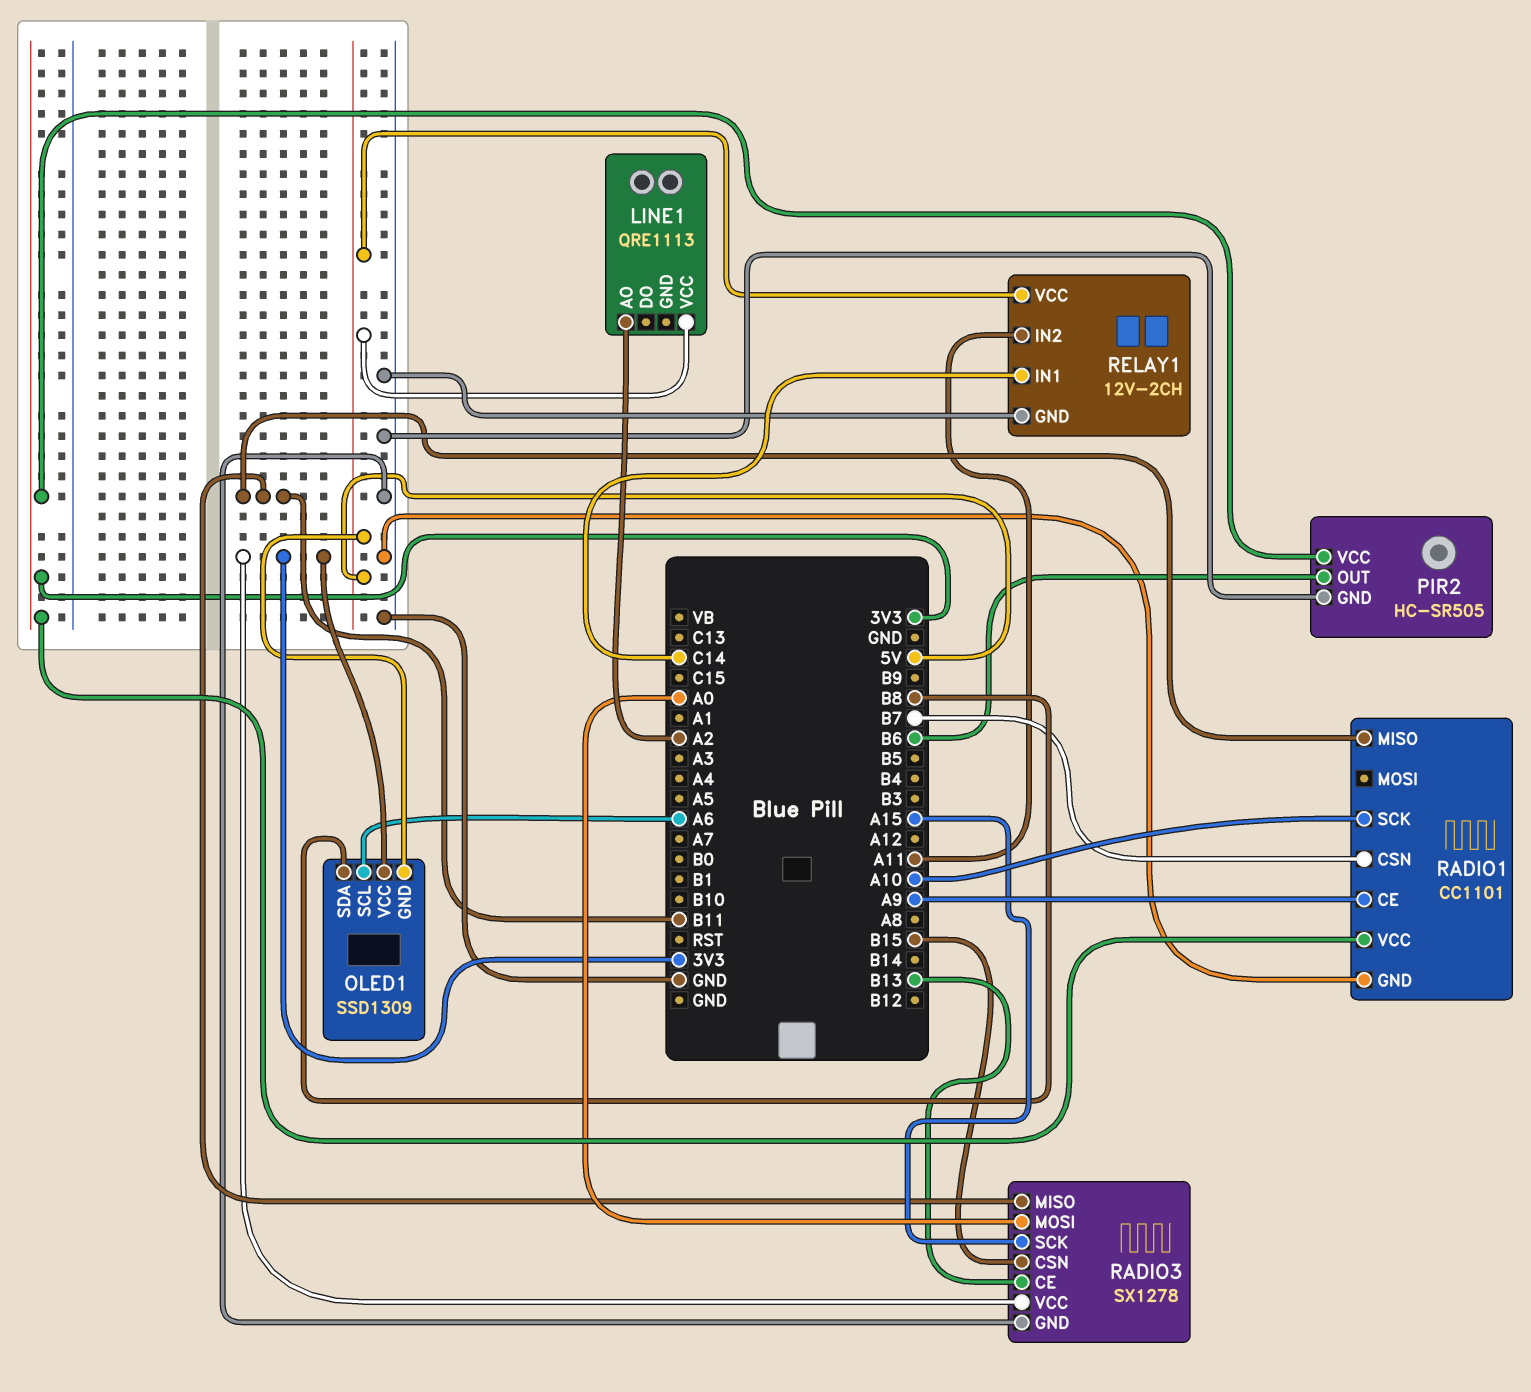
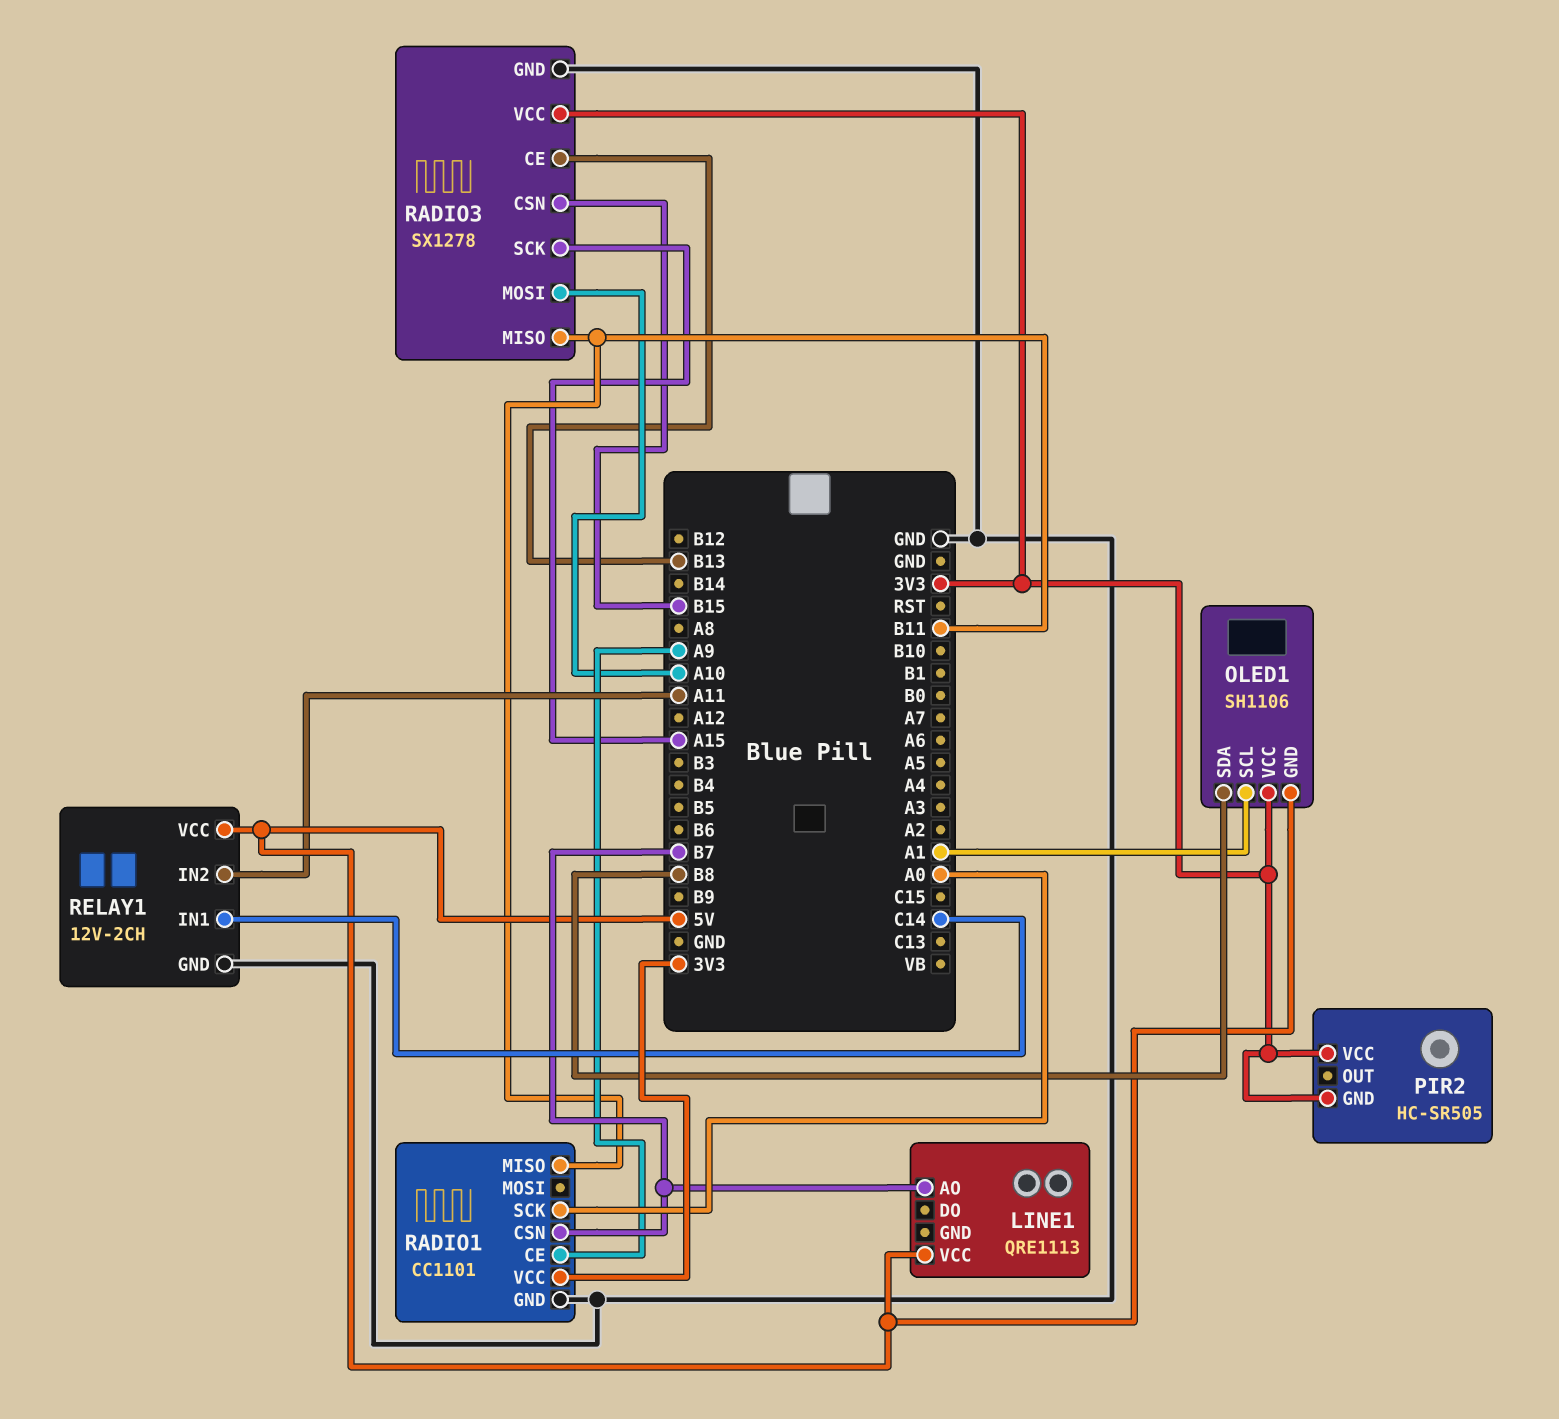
LINE1 pin AO: A2 -> B7
OLED1: SSD1309 -> SH1106
OLED1 pin SCL: A6 -> A1
PIR2 pin GND: GND -> 3V3
PIR2 pin OUT: B6 -> none
RADIO1 pin SCK: A10 -> A0
RADIO3 pin MOSI: A0 -> A10

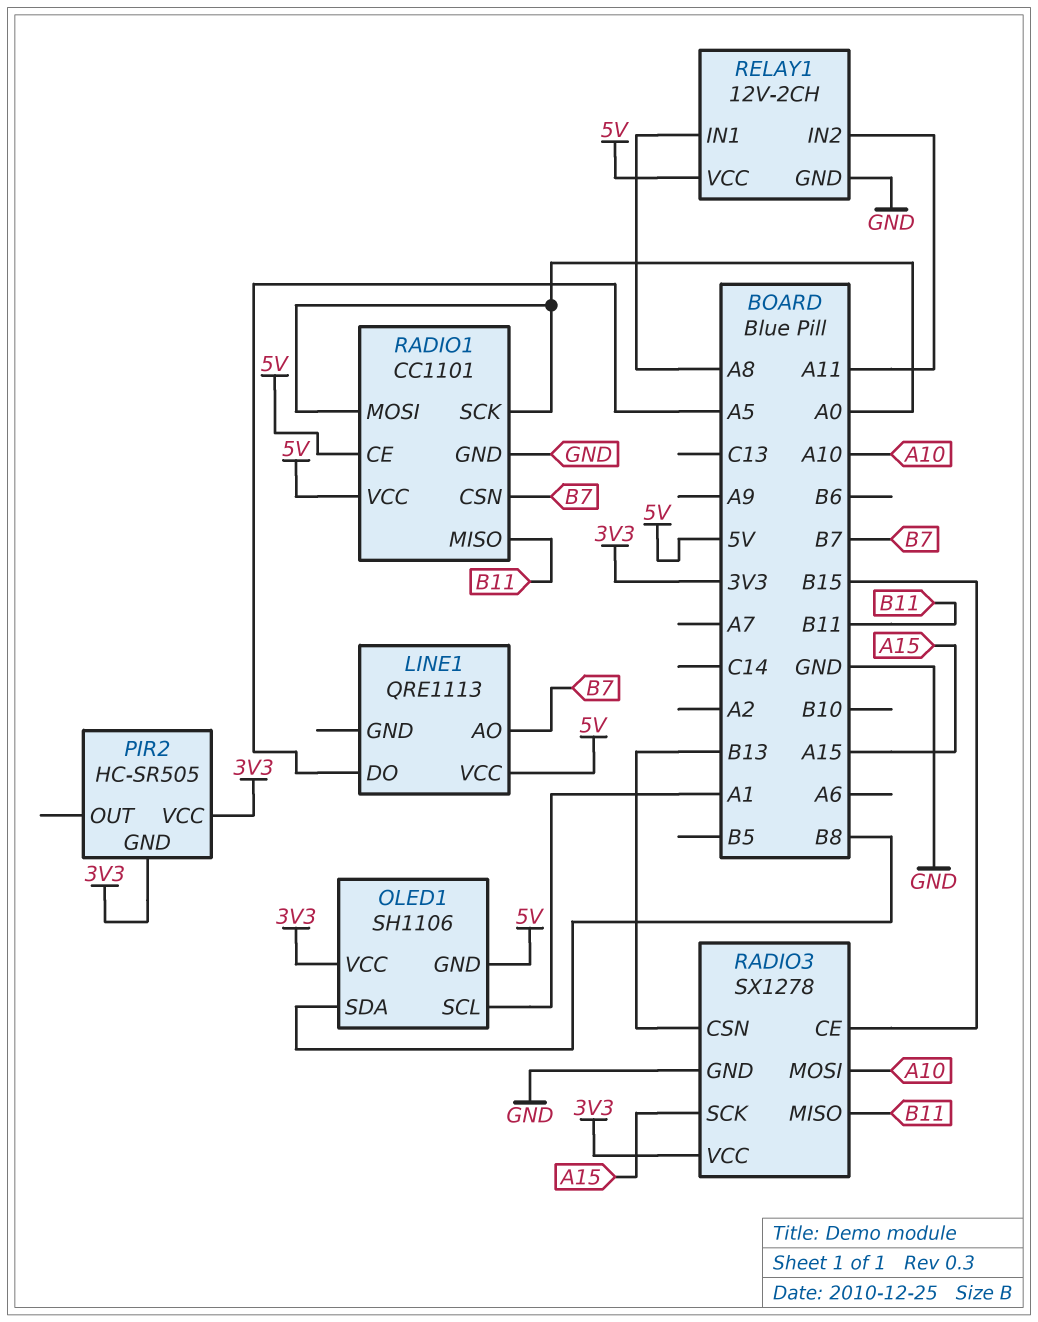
LINE1 pin DO: none -> A5
RADIO1 pin CE: A9 -> 5V
RADIO1 pin MOSI: none -> A0
RADIO1 pin VCC: 3V3 -> 5V
RADIO3 pin CE: B13 -> B15
RADIO3 pin CSN: B15 -> B13
RELAY1 pin IN1: C14 -> A8

